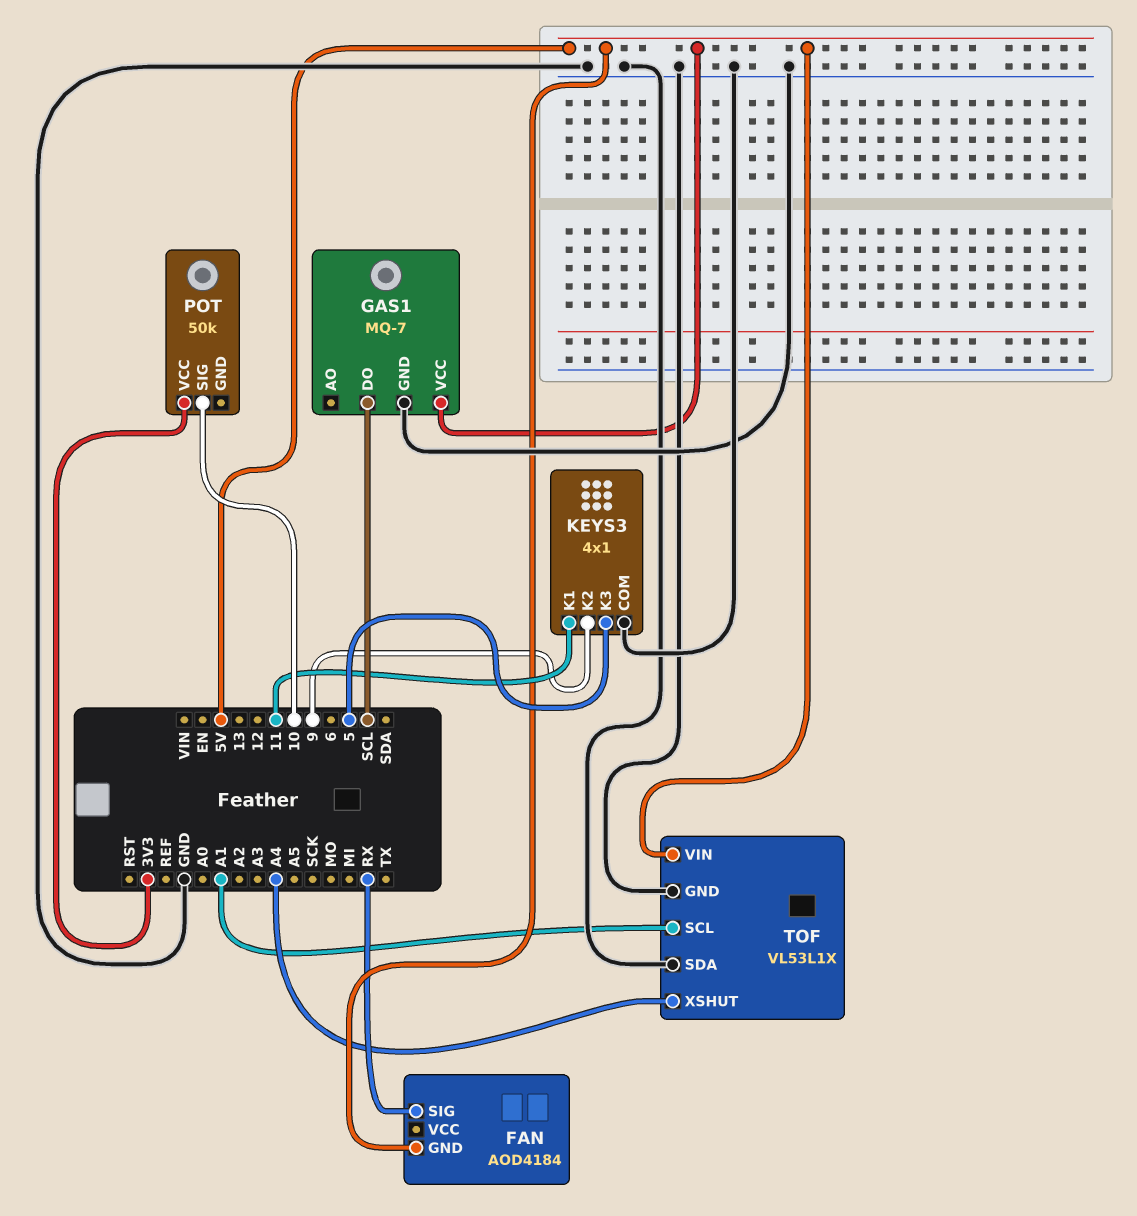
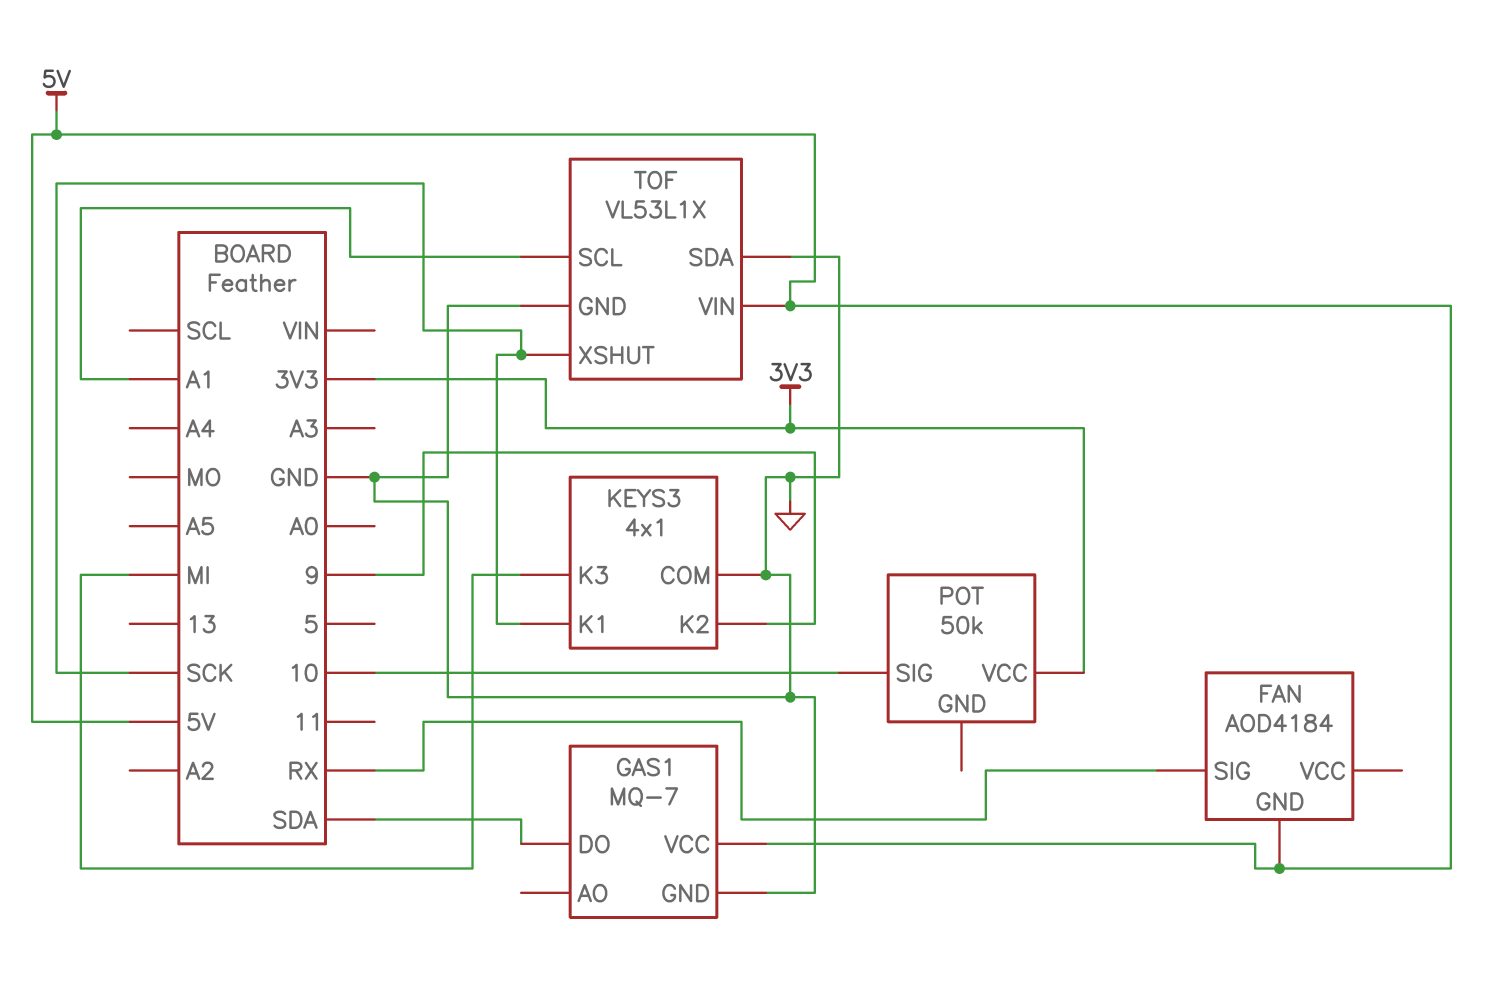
GAS1 pin DO: SCL -> SDA
KEYS3 pin K1: 11 -> SCK
KEYS3 pin K3: 5 -> MI
TOF pin XSHUT: A4 -> SCK

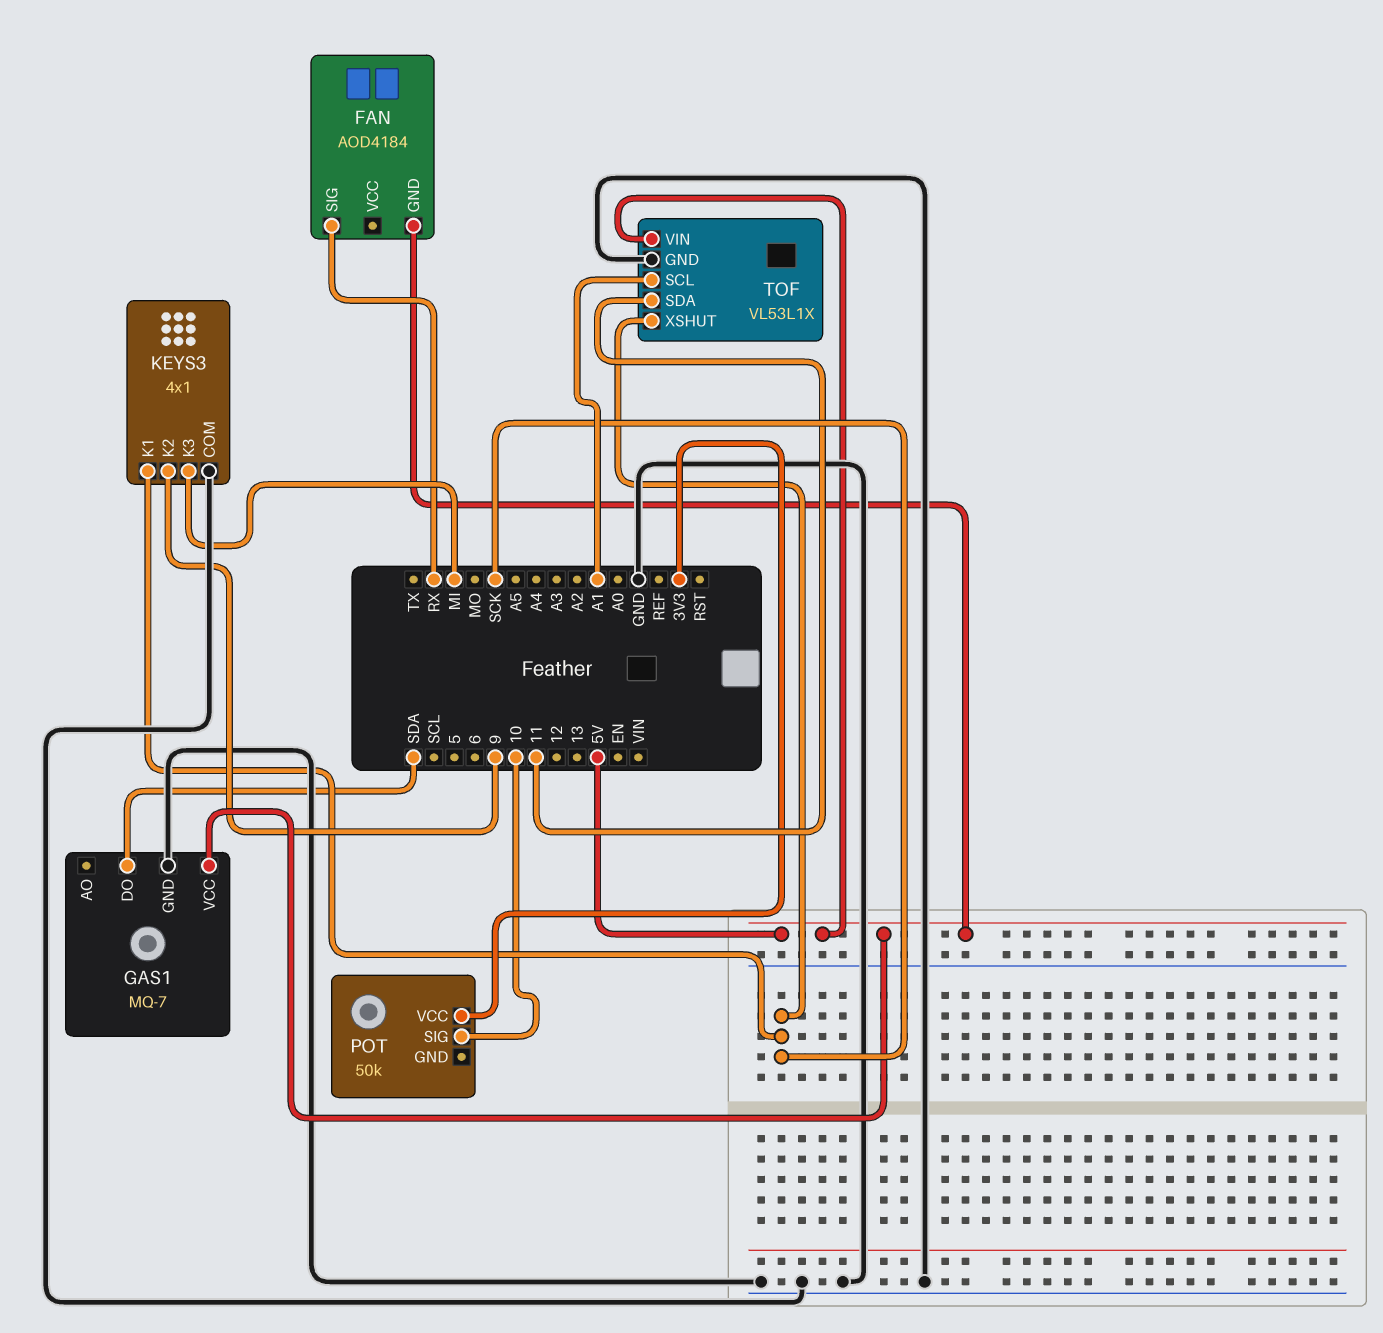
TOF pin SDA: GND -> 11

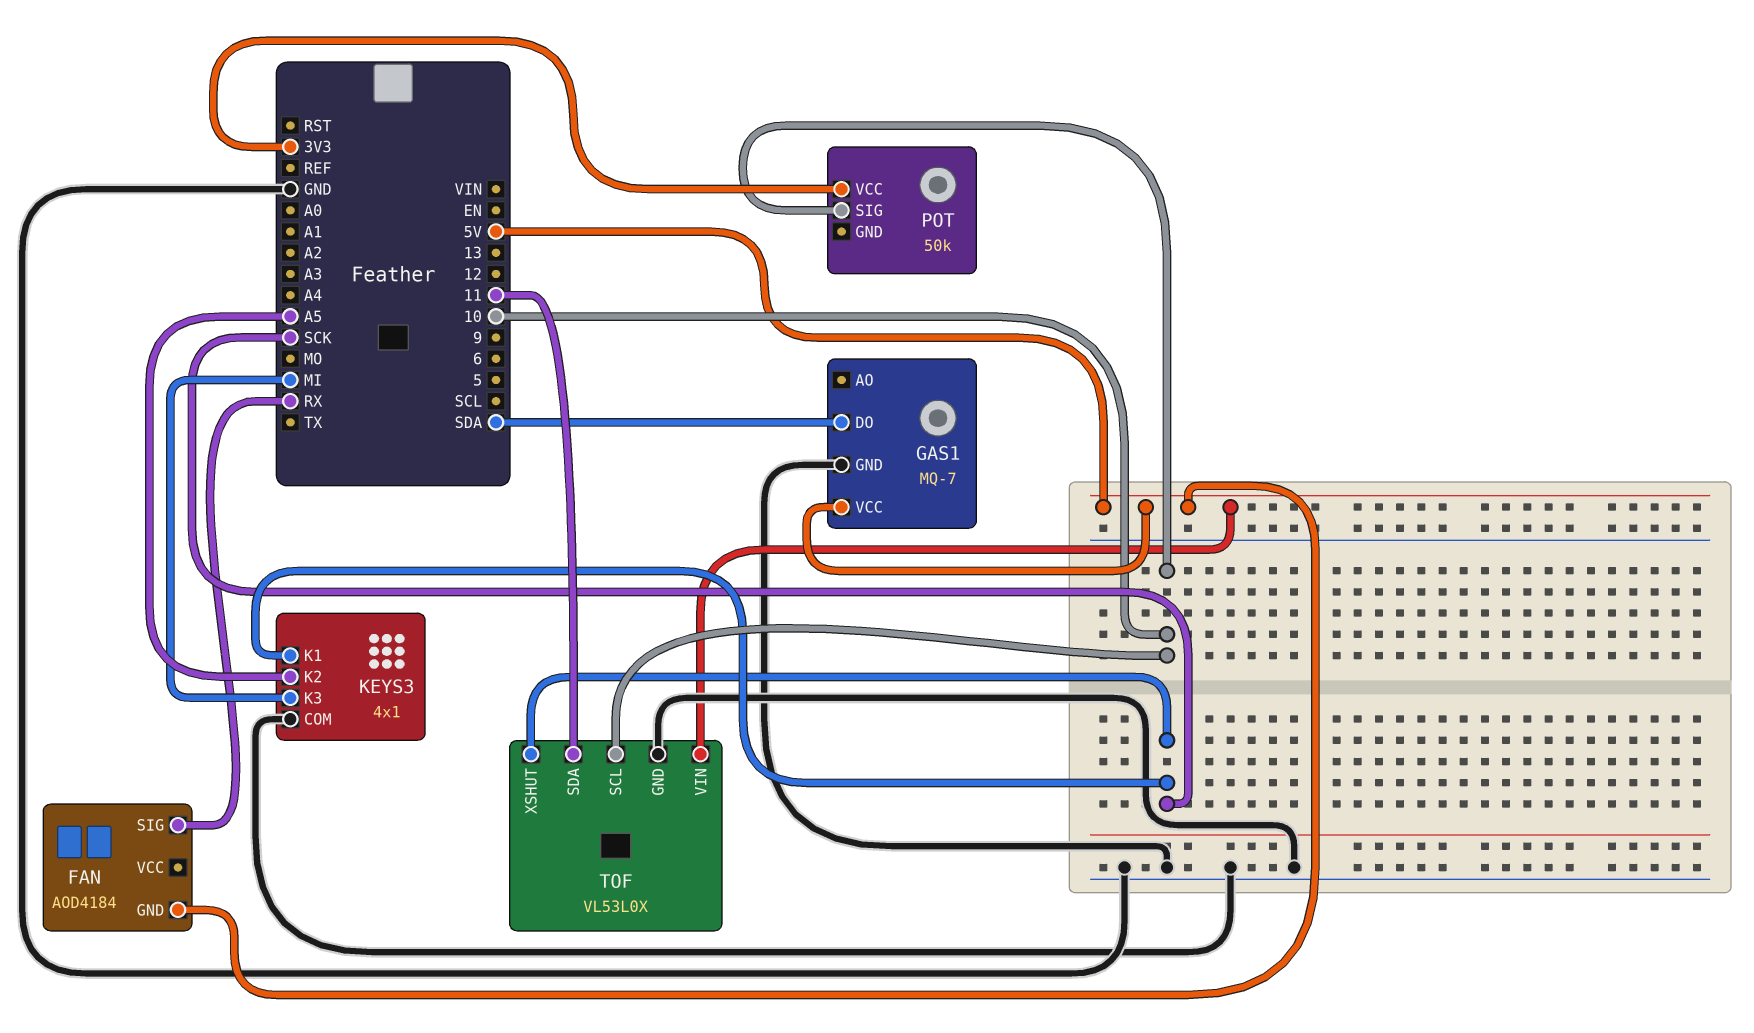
KEYS3 pin K2: 9 -> A5
TOF: VL53L1X -> VL53L0X
TOF pin SCL: A1 -> 10

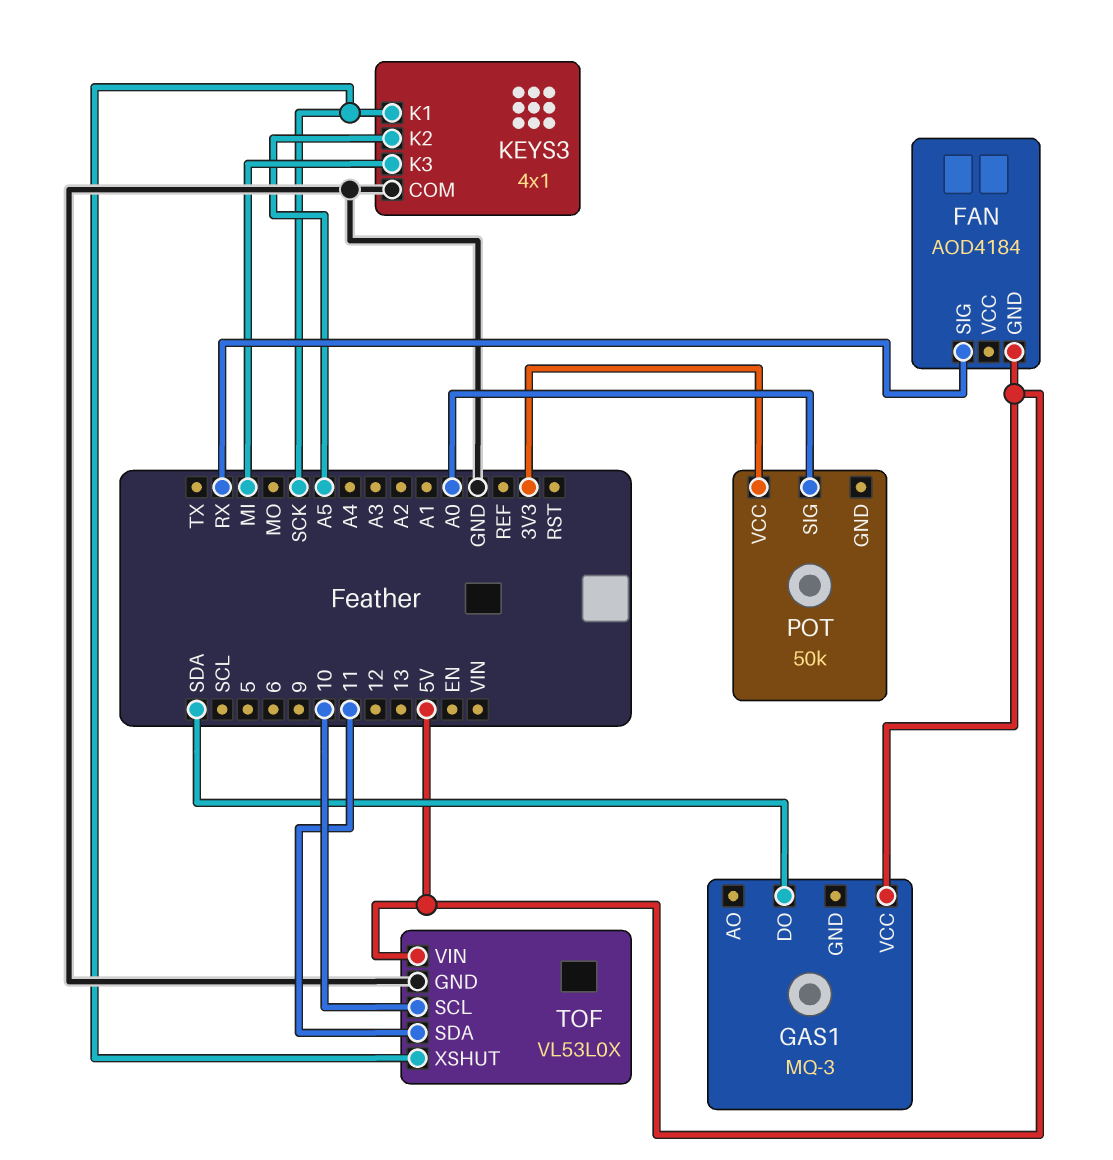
GAS1: MQ-7 -> MQ-3
GAS1 pin GND: GND -> none
POT pin SIG: 10 -> A0

